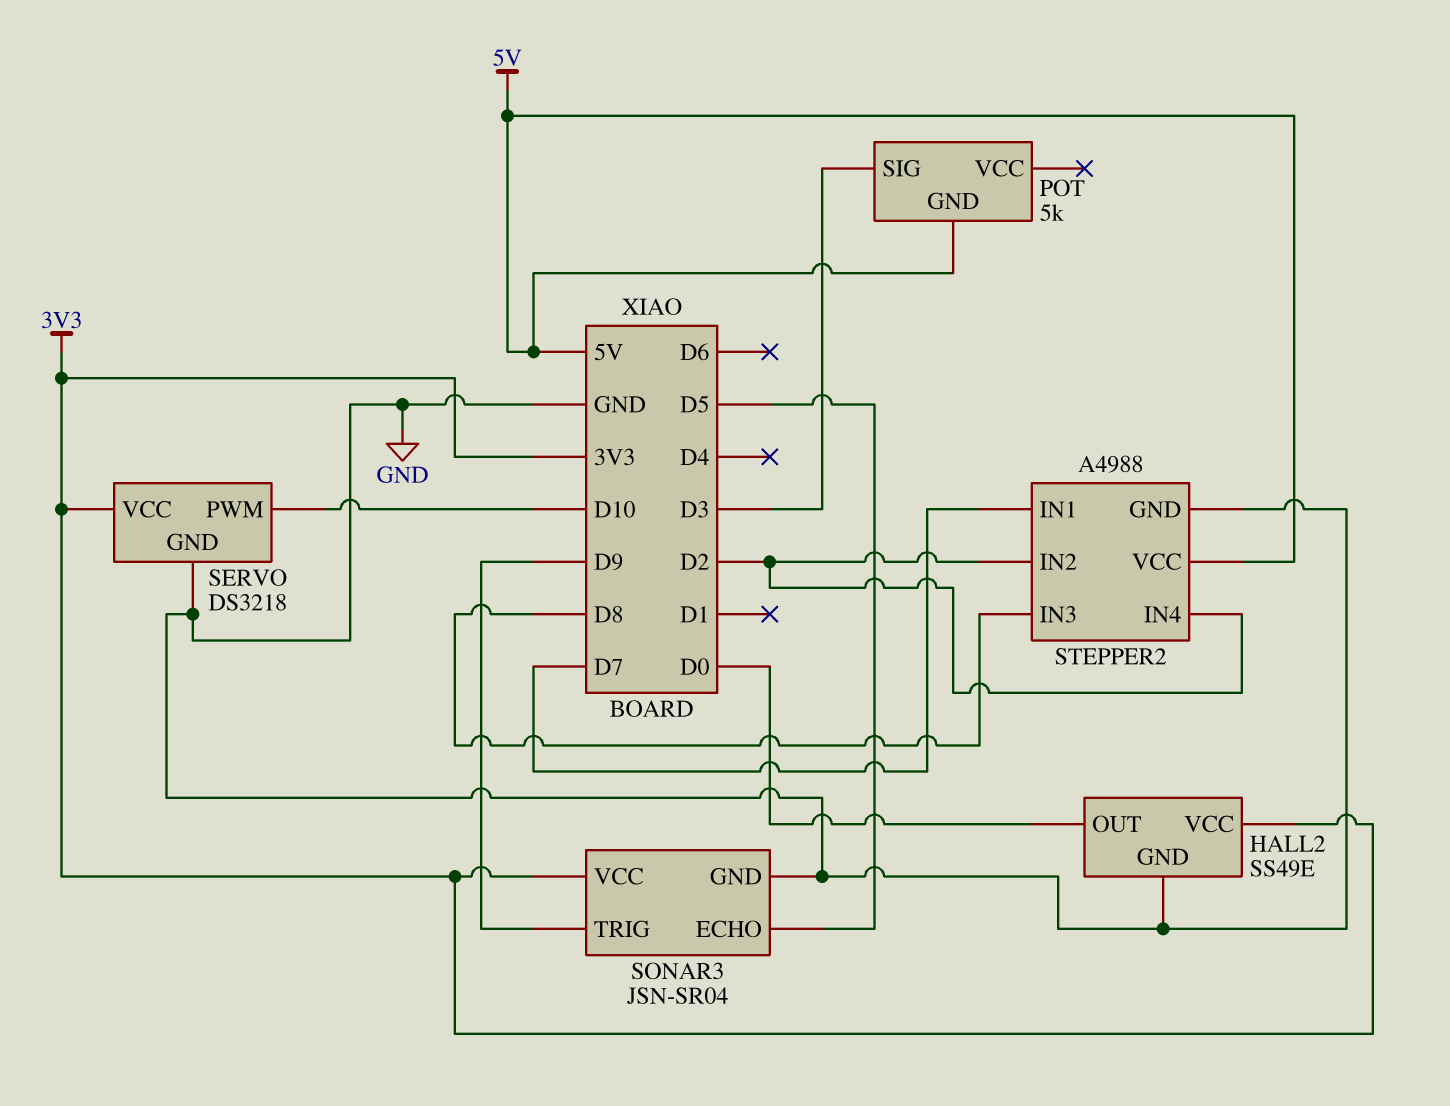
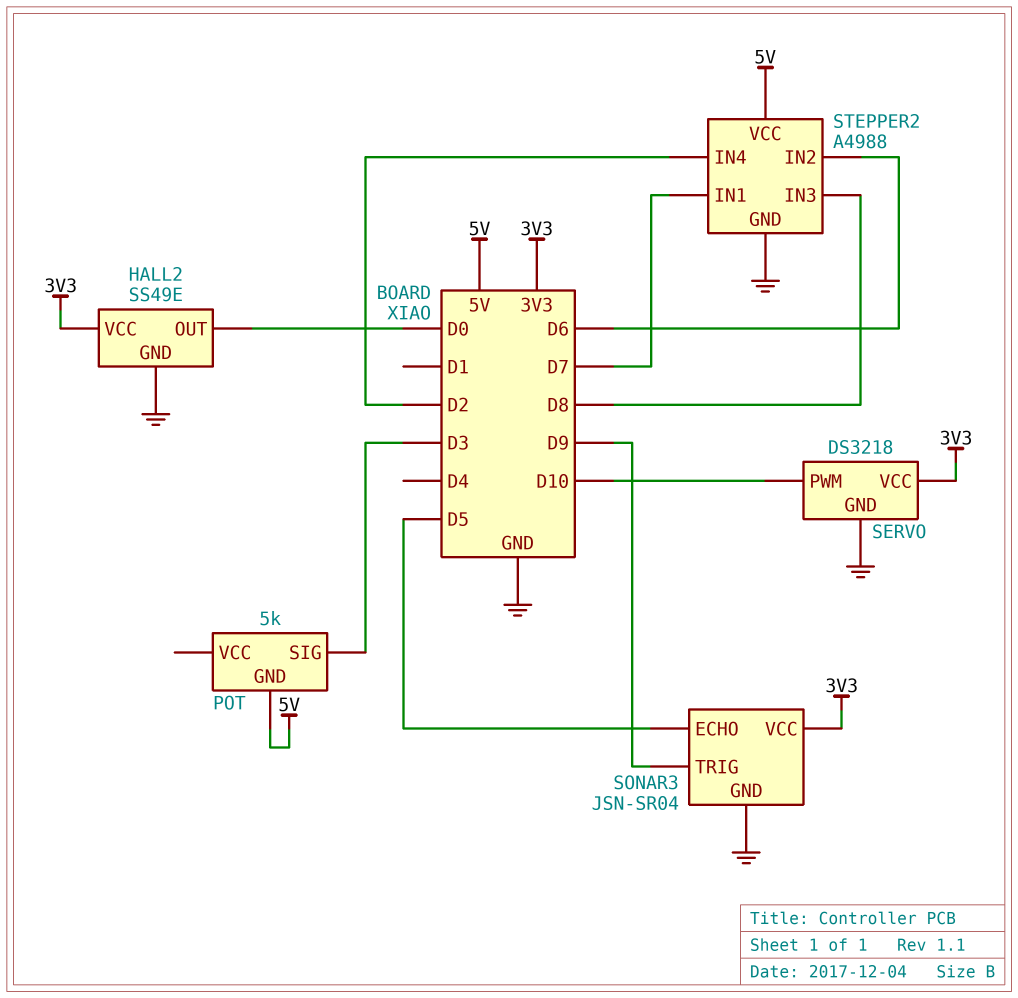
STEPPER2 pin IN2: D2 -> D6

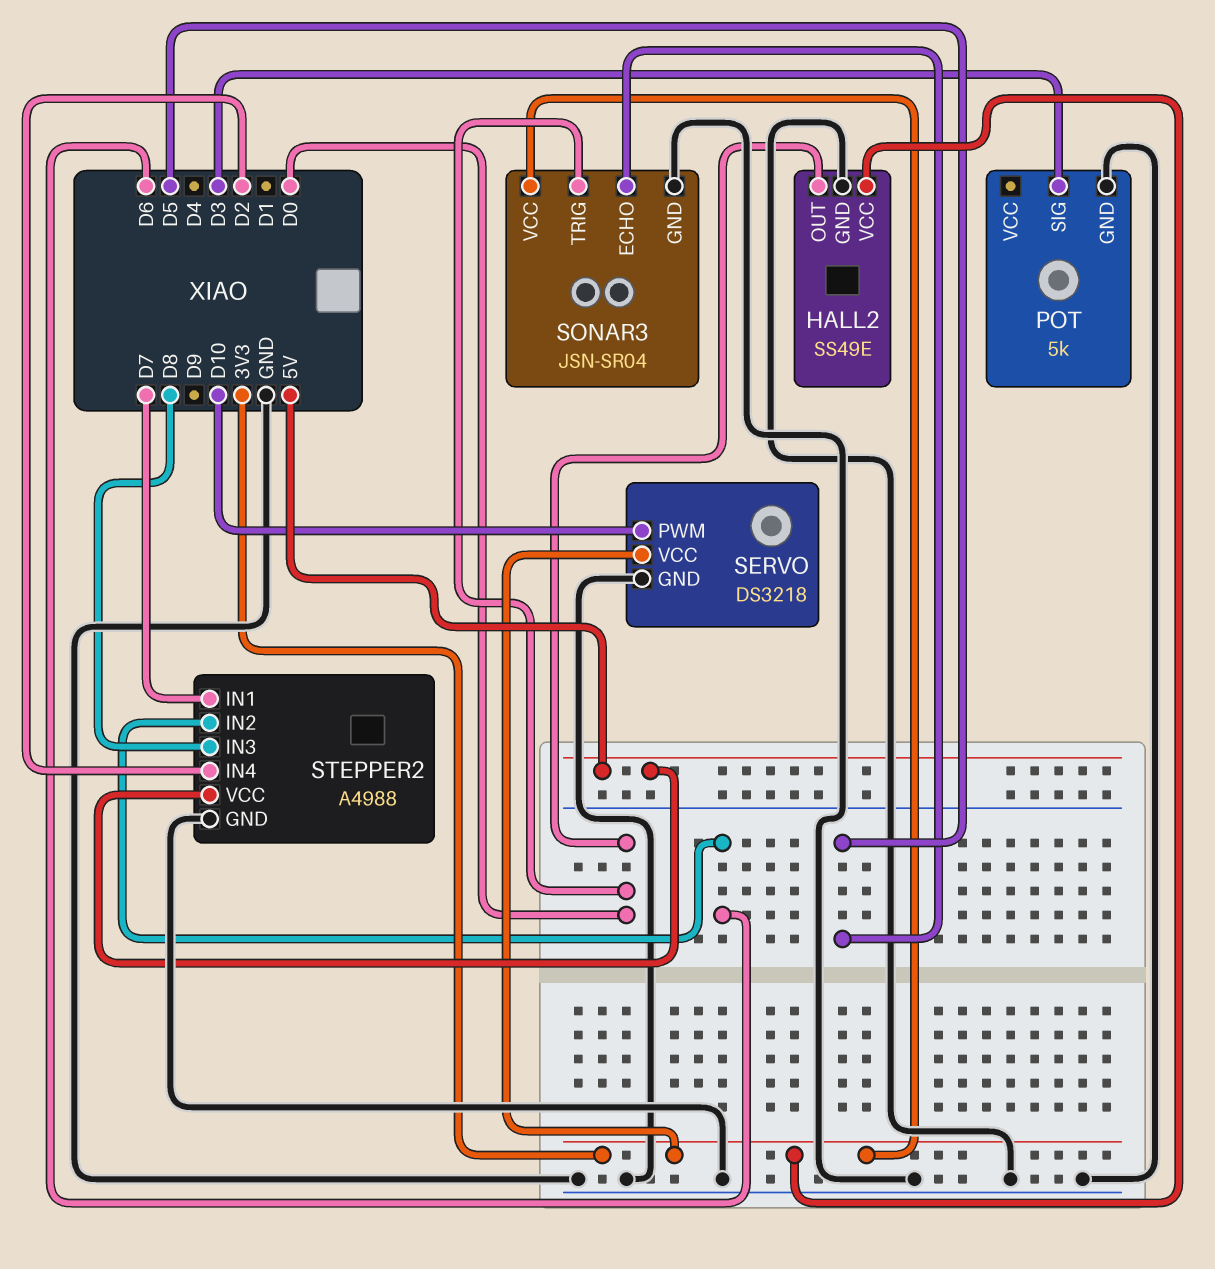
POT pin GND: 5V -> GND
SONAR3 pin TRIG: D9 -> D0

